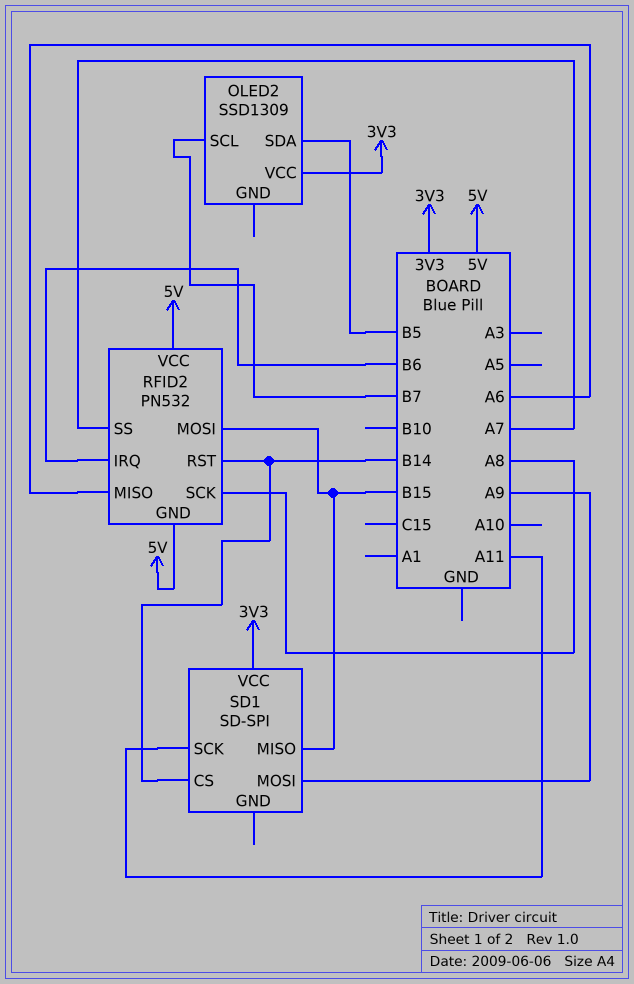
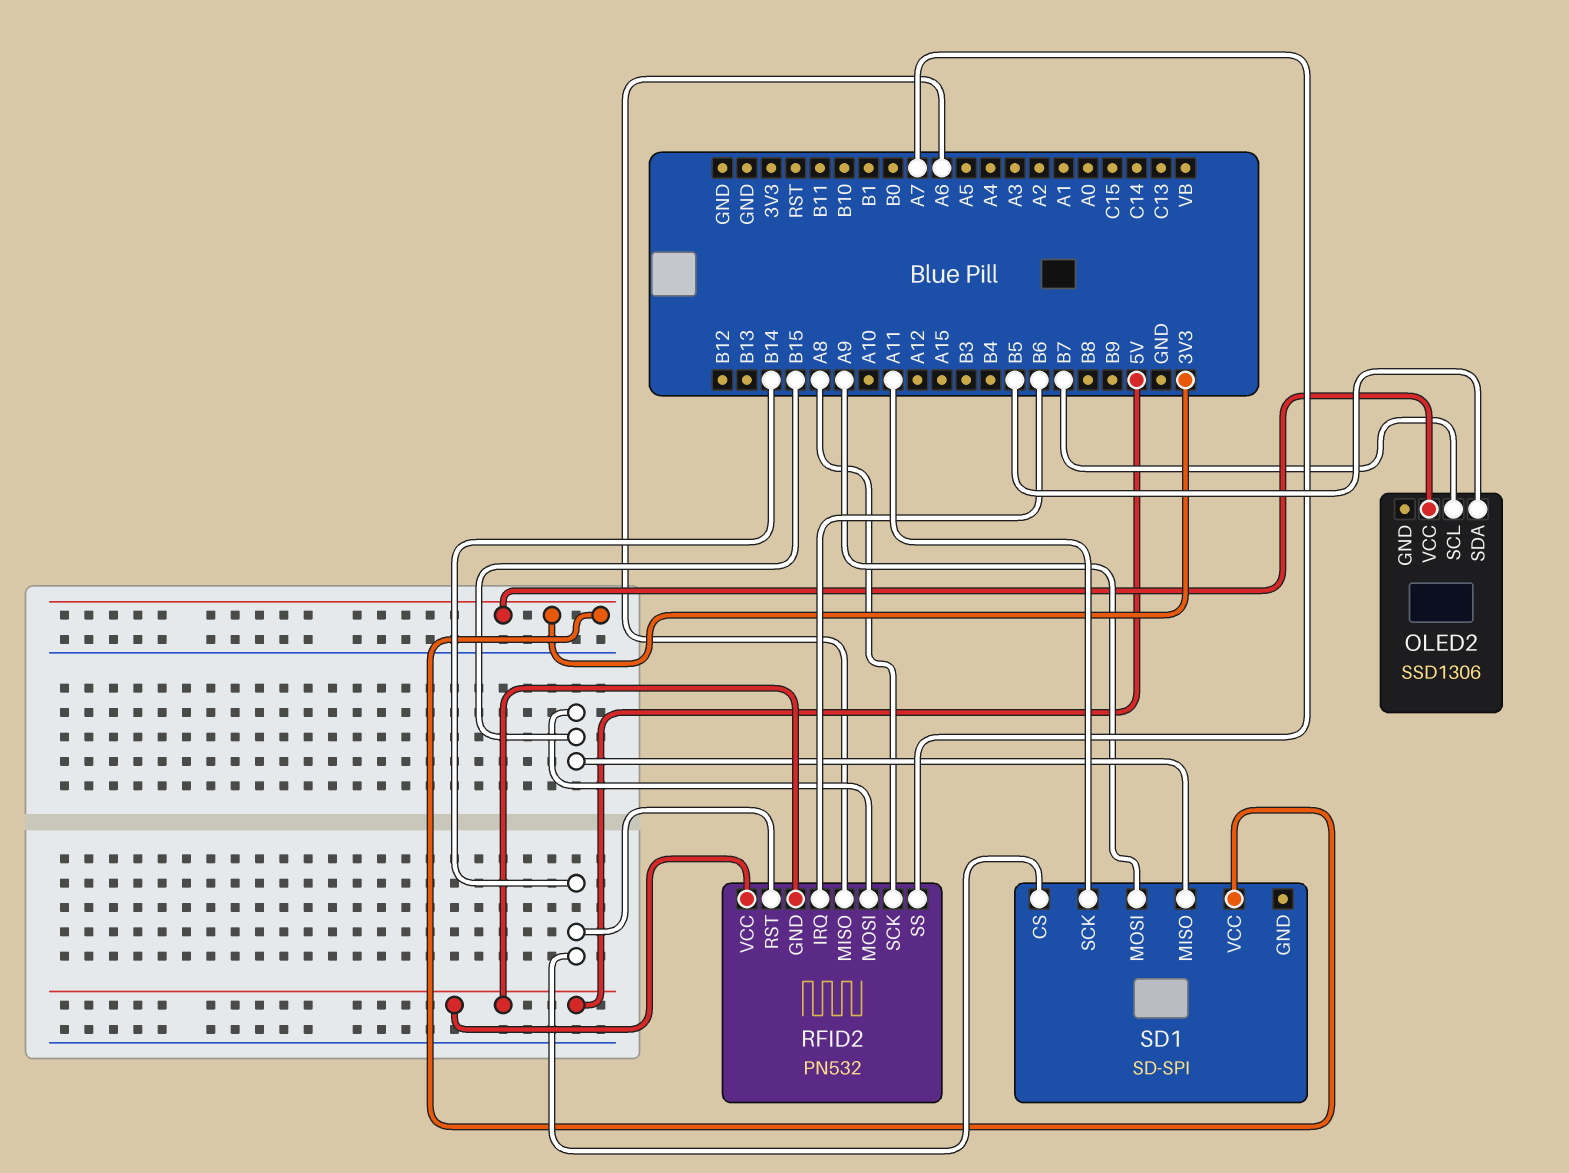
OLED2: SSD1309 -> SSD1306

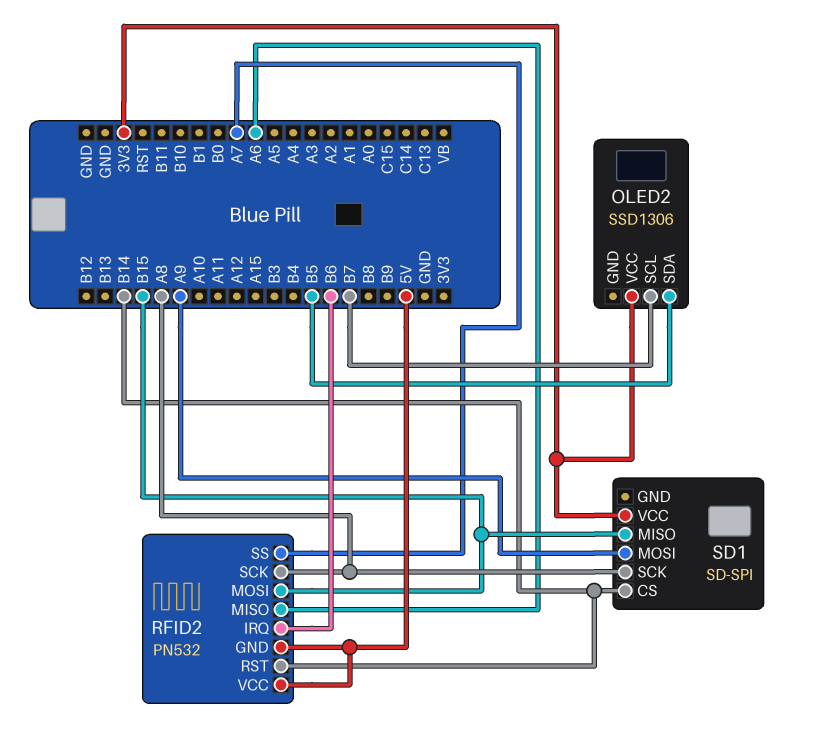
SD1 pin SCK: A11 -> A8

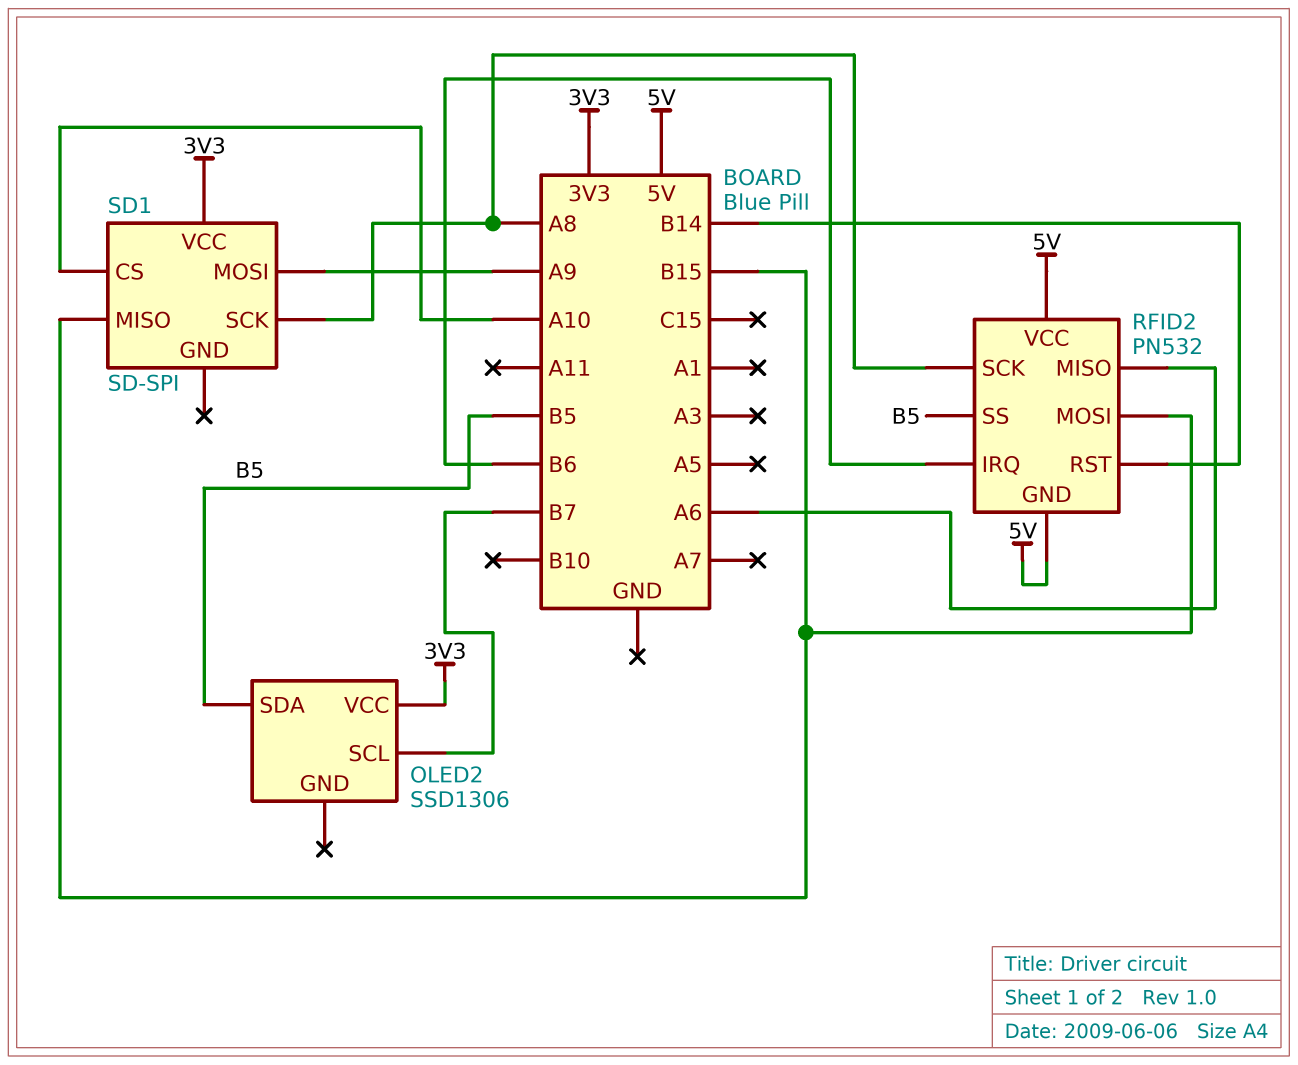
RFID2 pin SS: A7 -> B5
SD1 pin CS: B14 -> A10

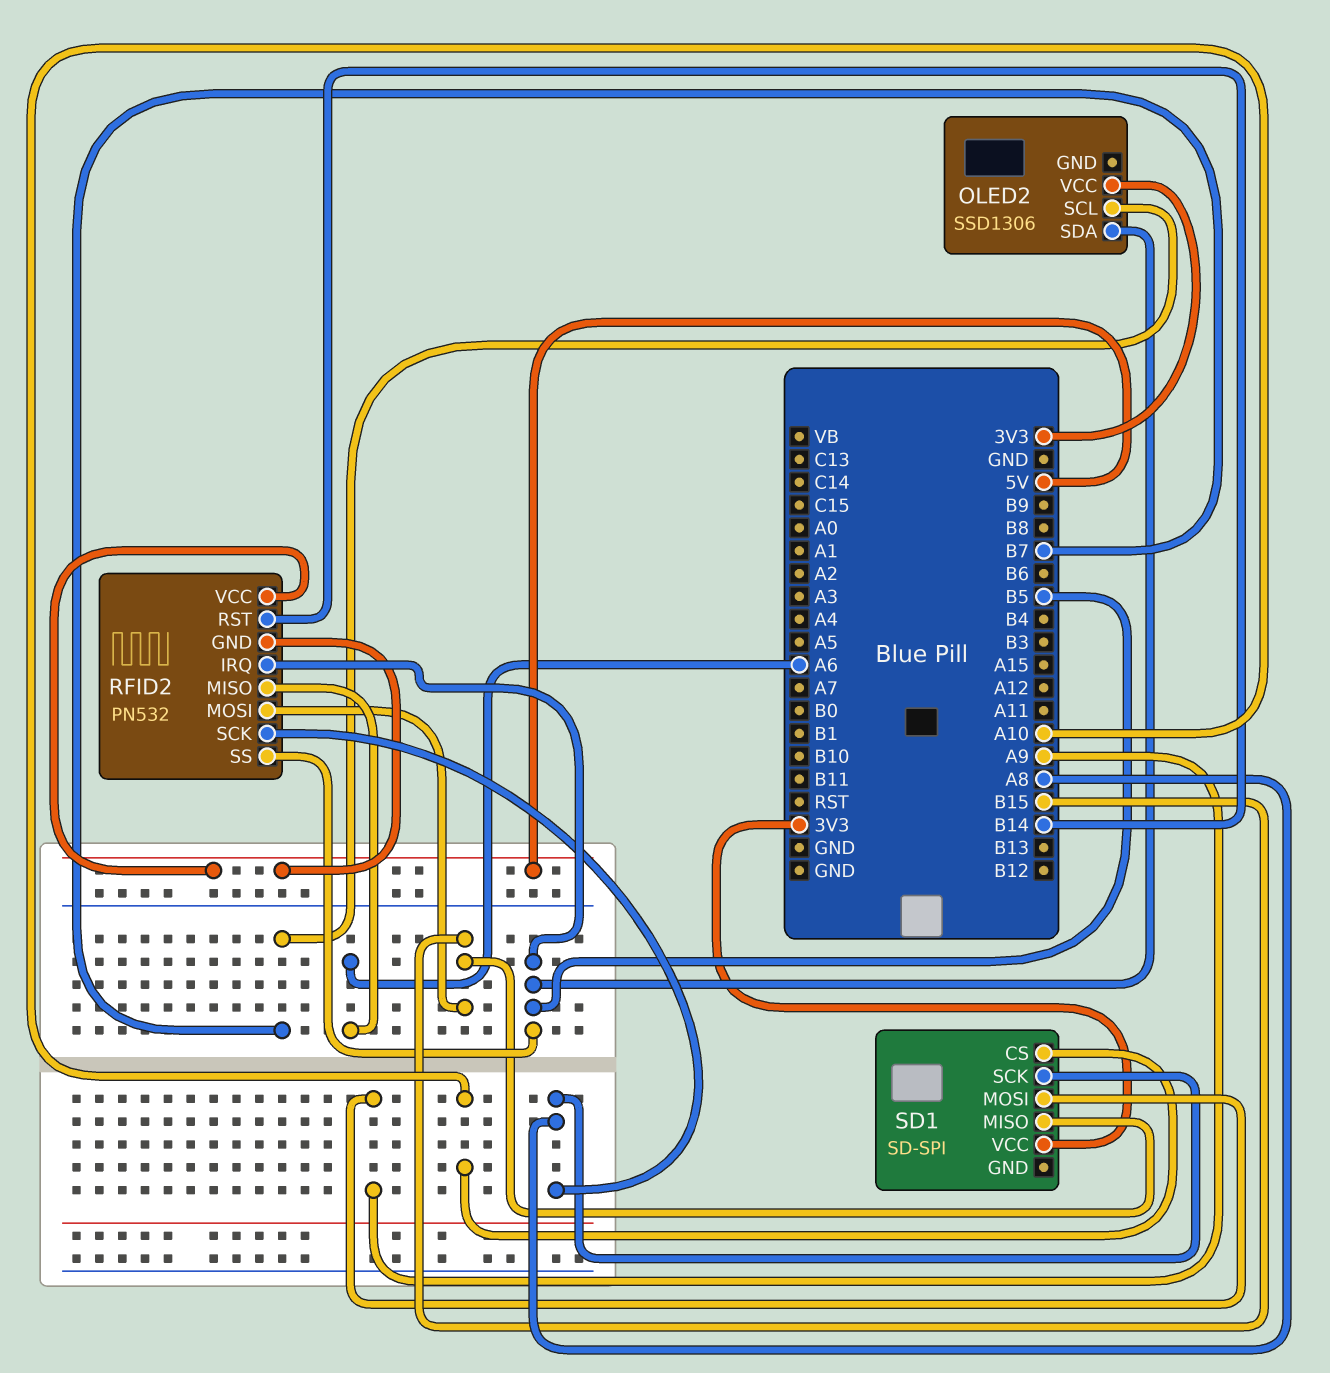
RFID2 pin IRQ: B6 -> B5

